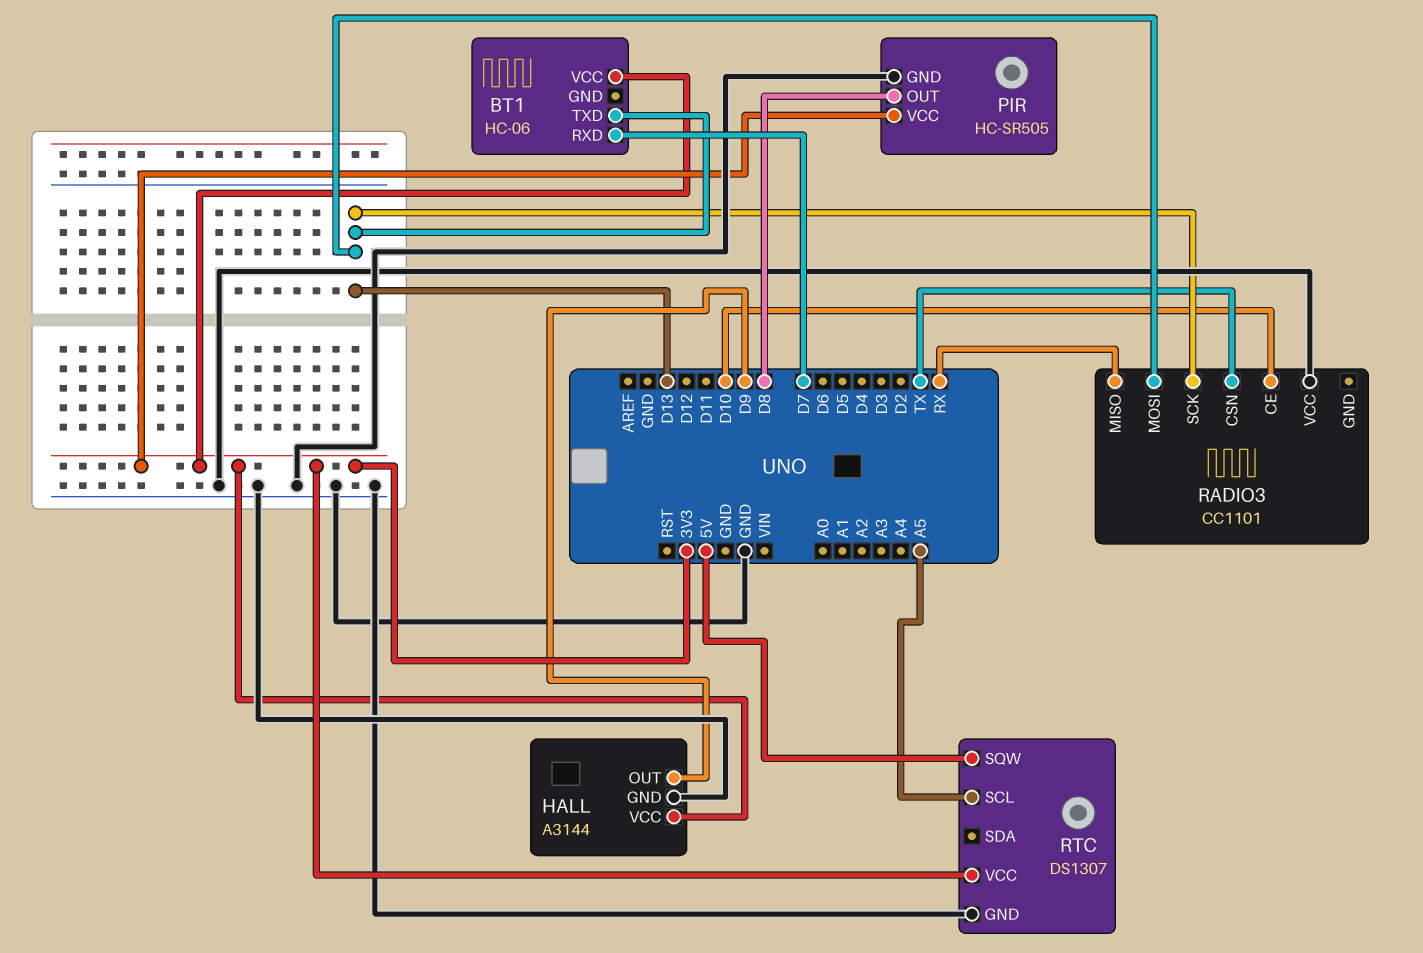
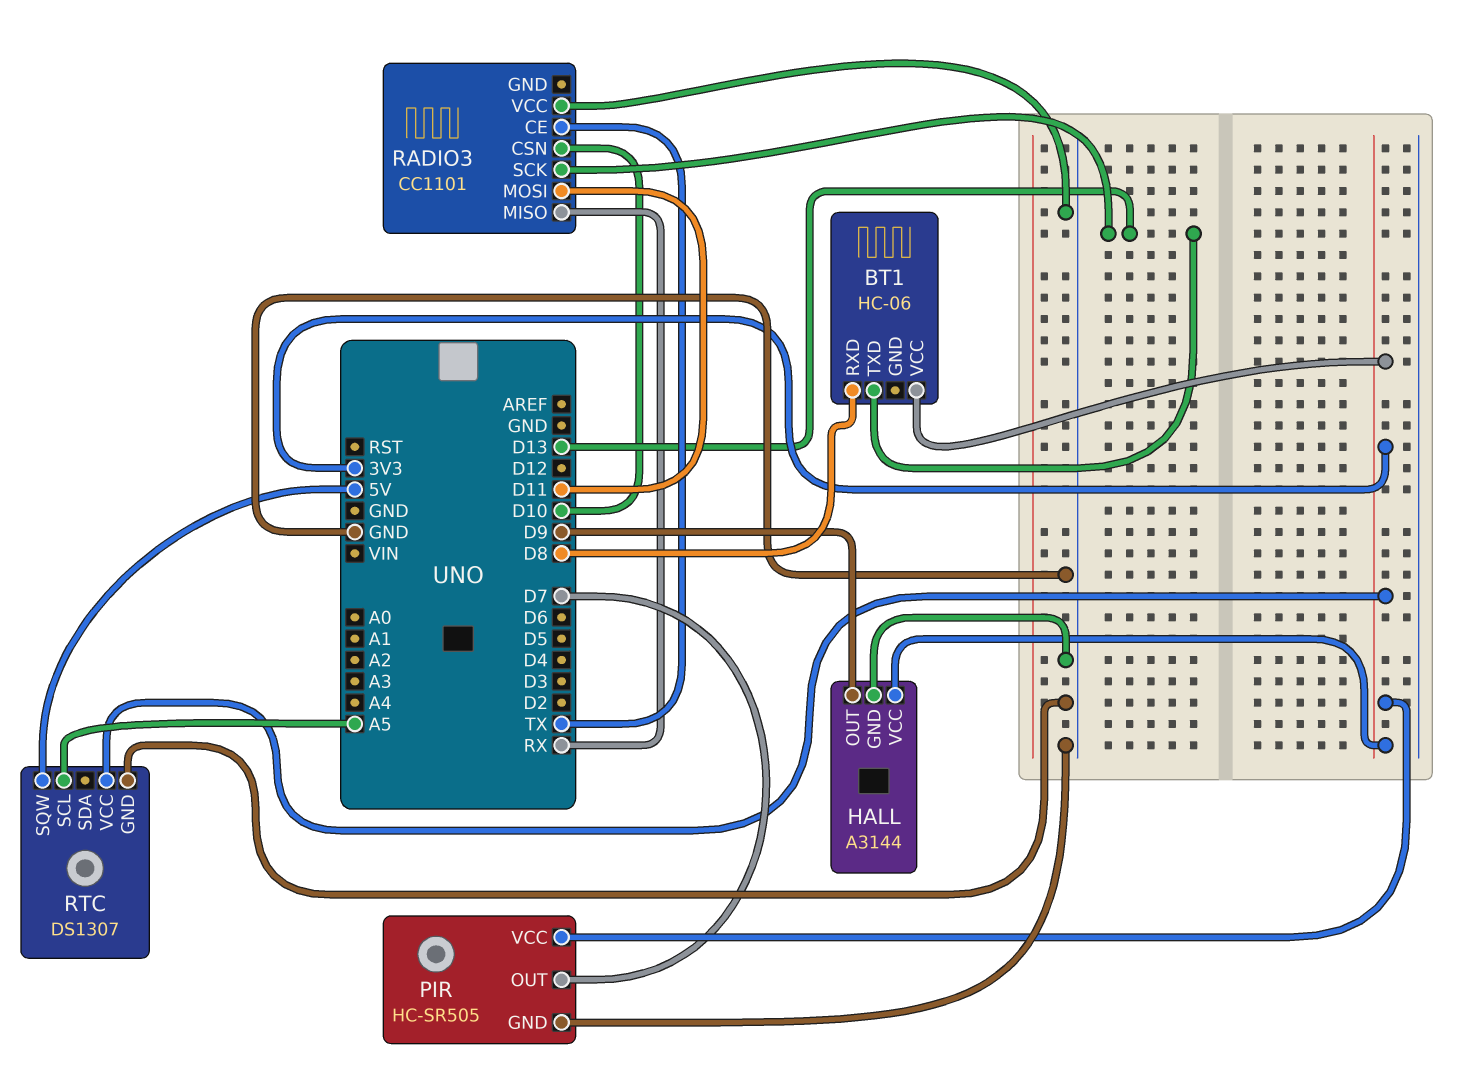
BT1 pin RXD: D7 -> D8
PIR pin OUT: D8 -> D7
RADIO3 pin CE: D10 -> TX
RADIO3 pin CSN: TX -> D10
RADIO3 pin MOSI: D13 -> D11

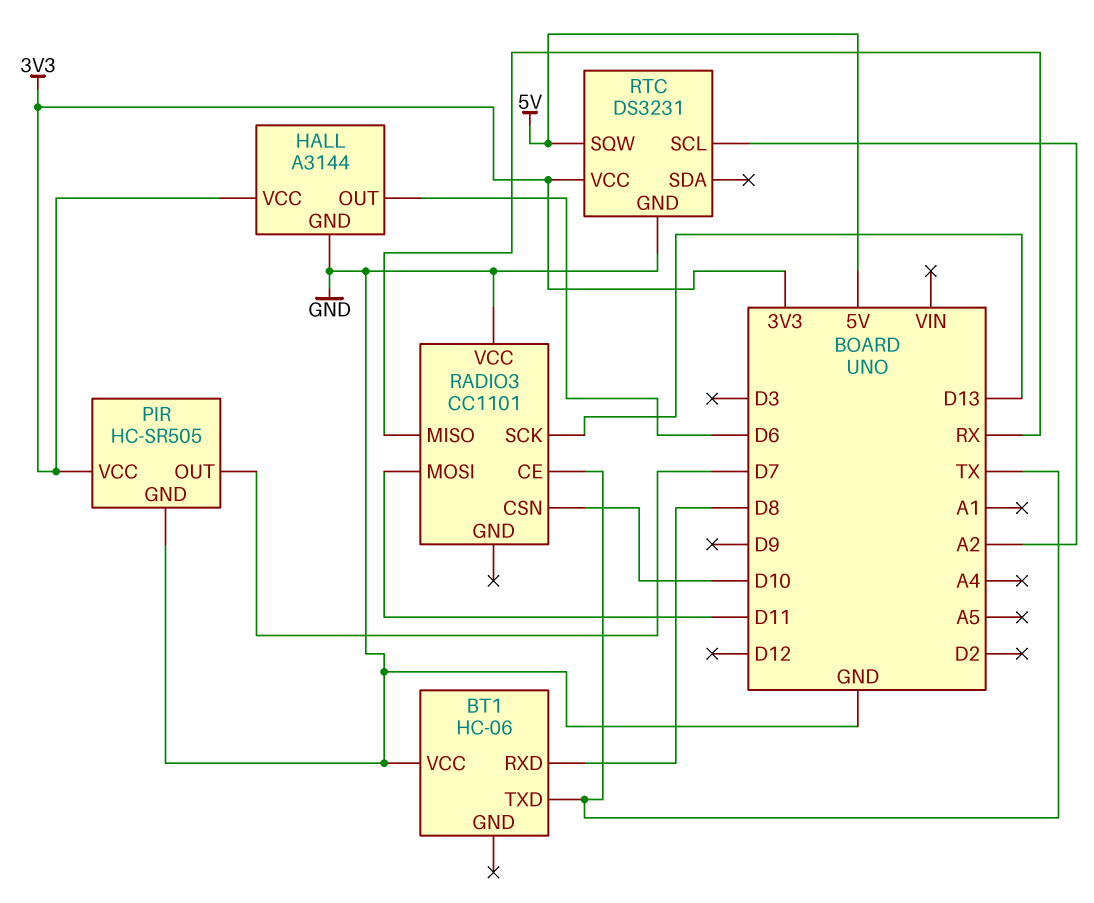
BT1 pin TXD: D13 -> TX
BT1 pin VCC: 3V3 -> GND
HALL pin OUT: D9 -> D6
RTC: DS1307 -> DS3231
RTC pin SCL: A5 -> A2

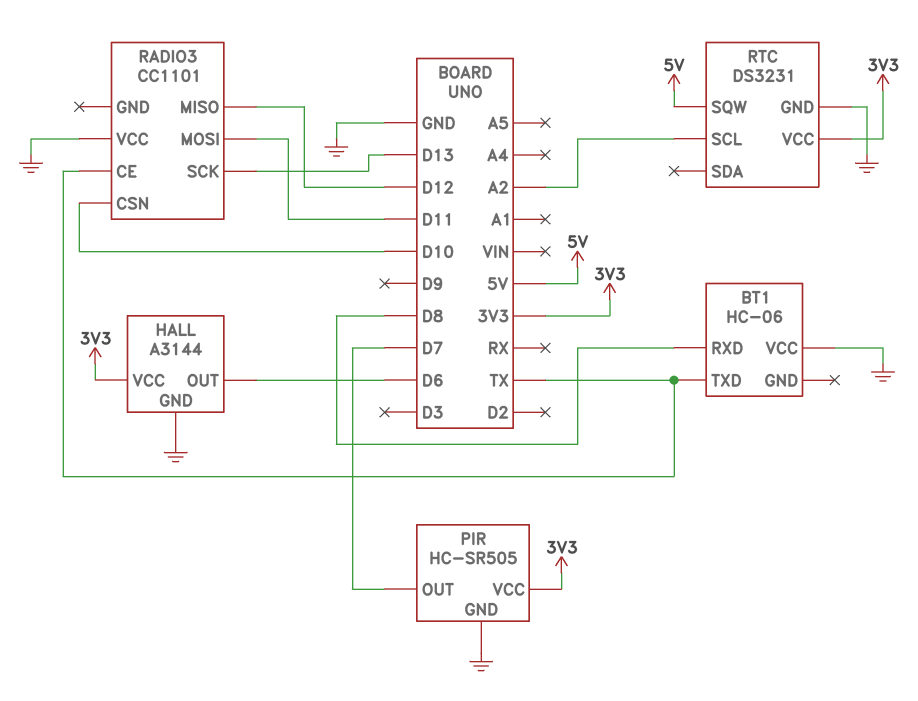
RADIO3 pin MISO: RX -> D12

